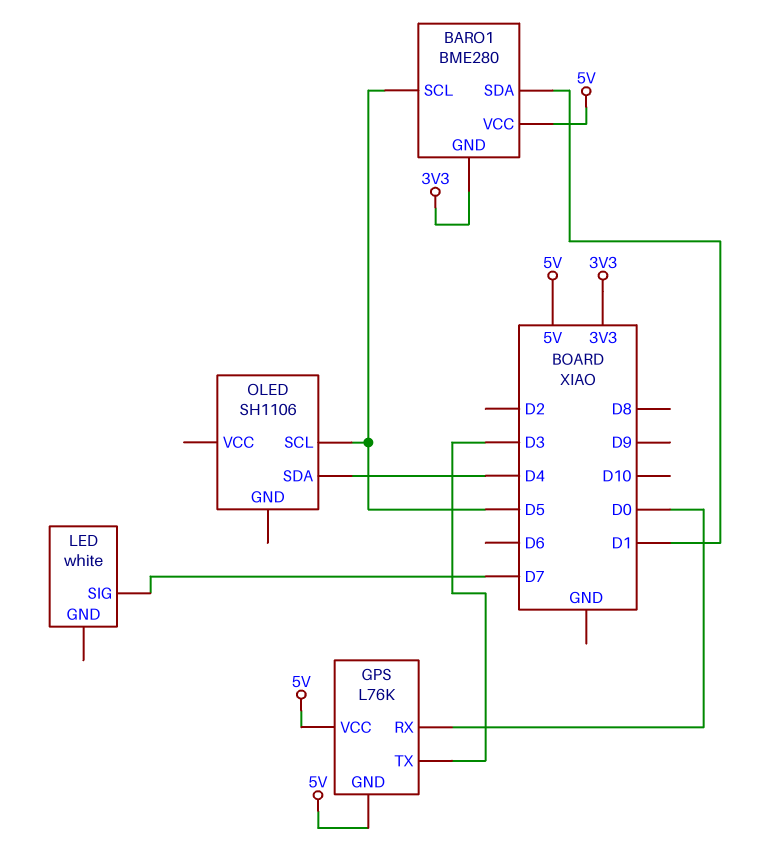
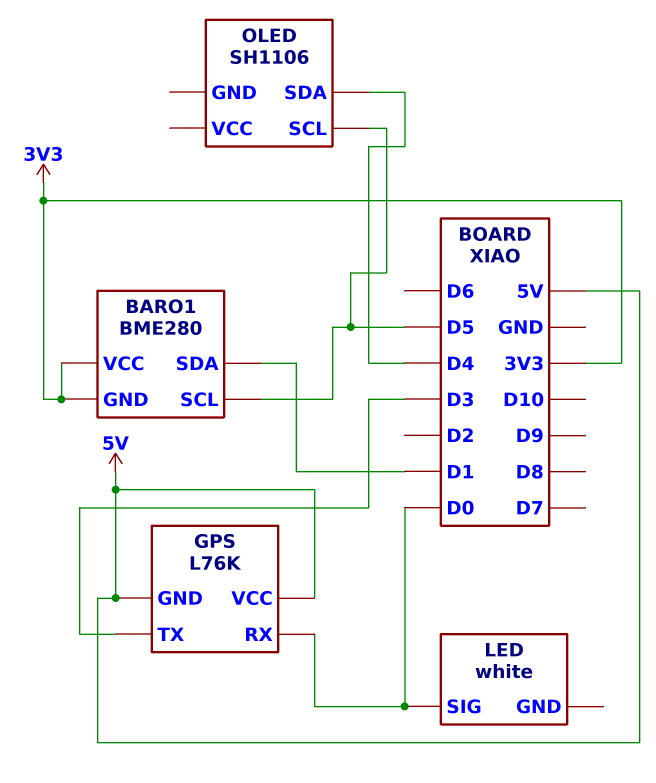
BARO1 pin VCC: 5V -> 3V3
LED pin SIG: D7 -> D0

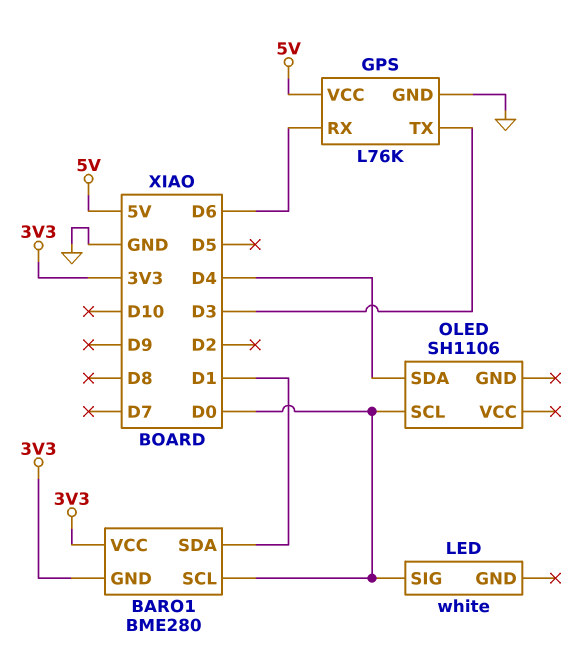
BARO1 pin SCL: D5 -> D0
GPS pin GND: 5V -> GND
GPS pin RX: D0 -> D6
OLED pin SCL: D5 -> D0

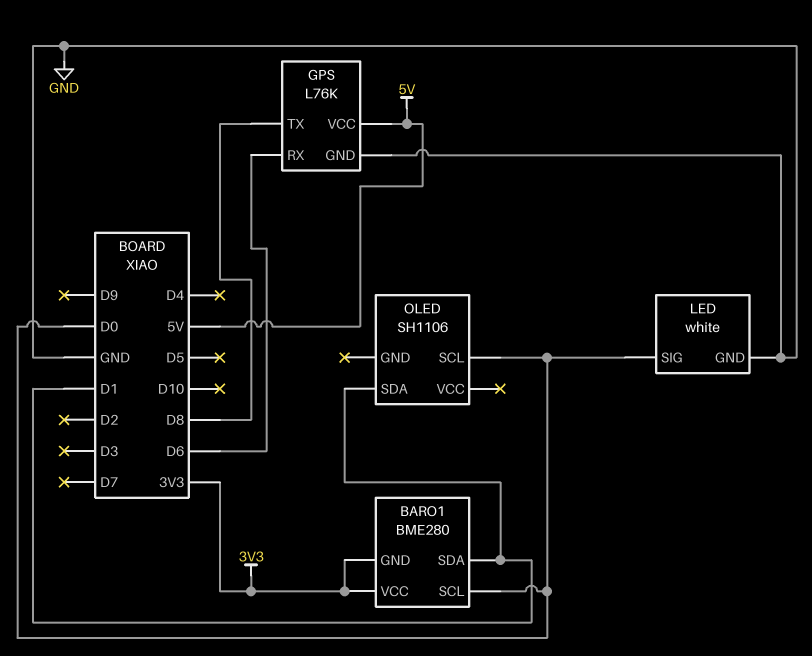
GPS pin TX: D3 -> D8
LED pin GND: none -> GND
OLED pin SDA: D4 -> D1

